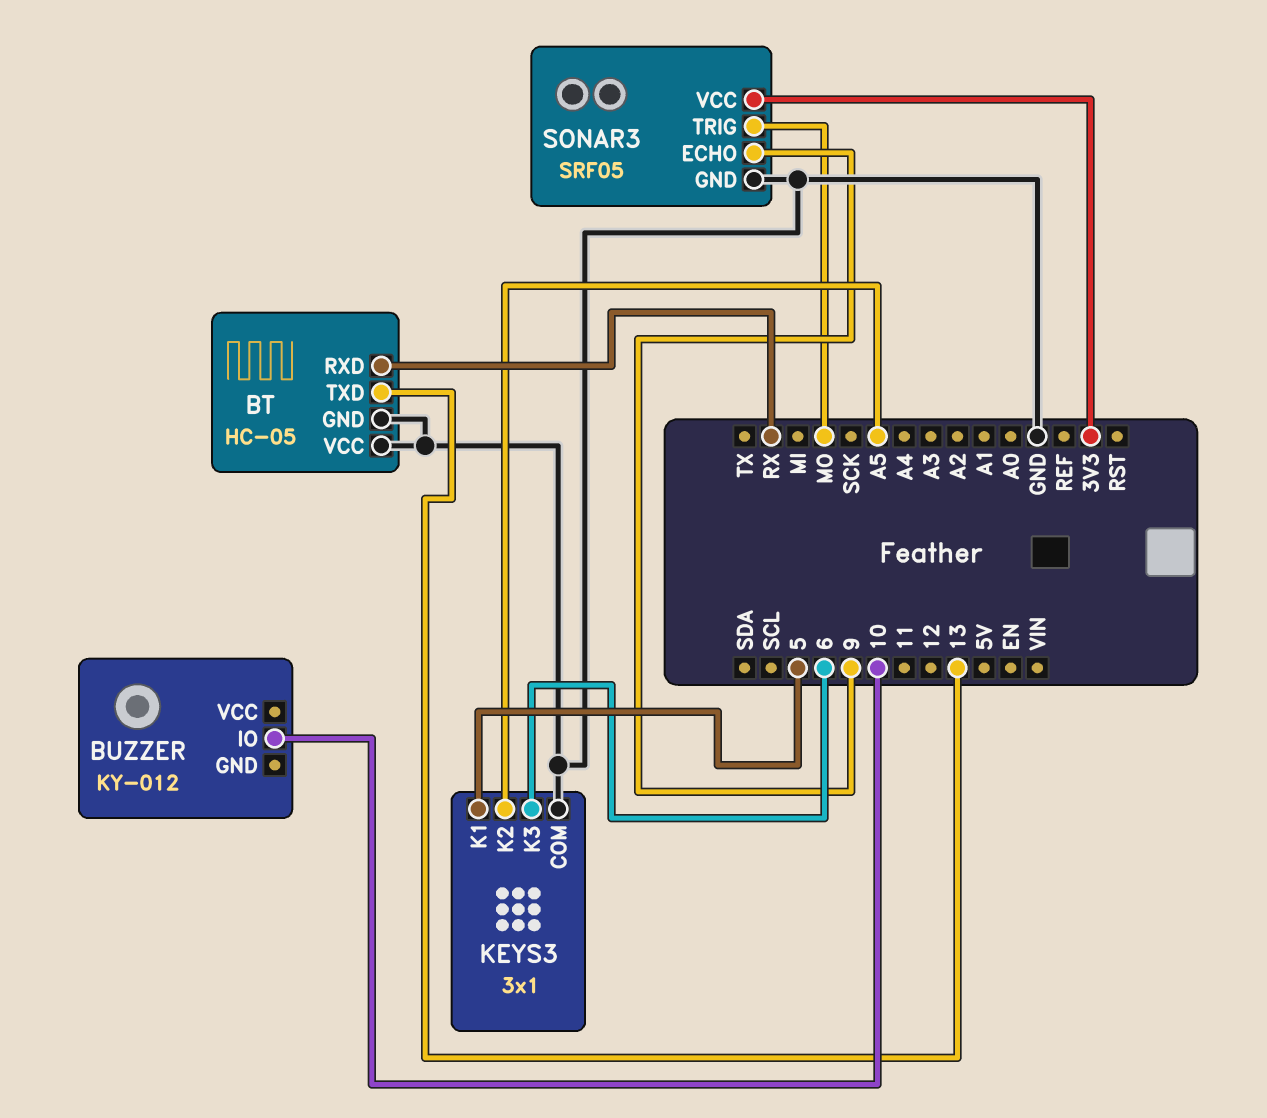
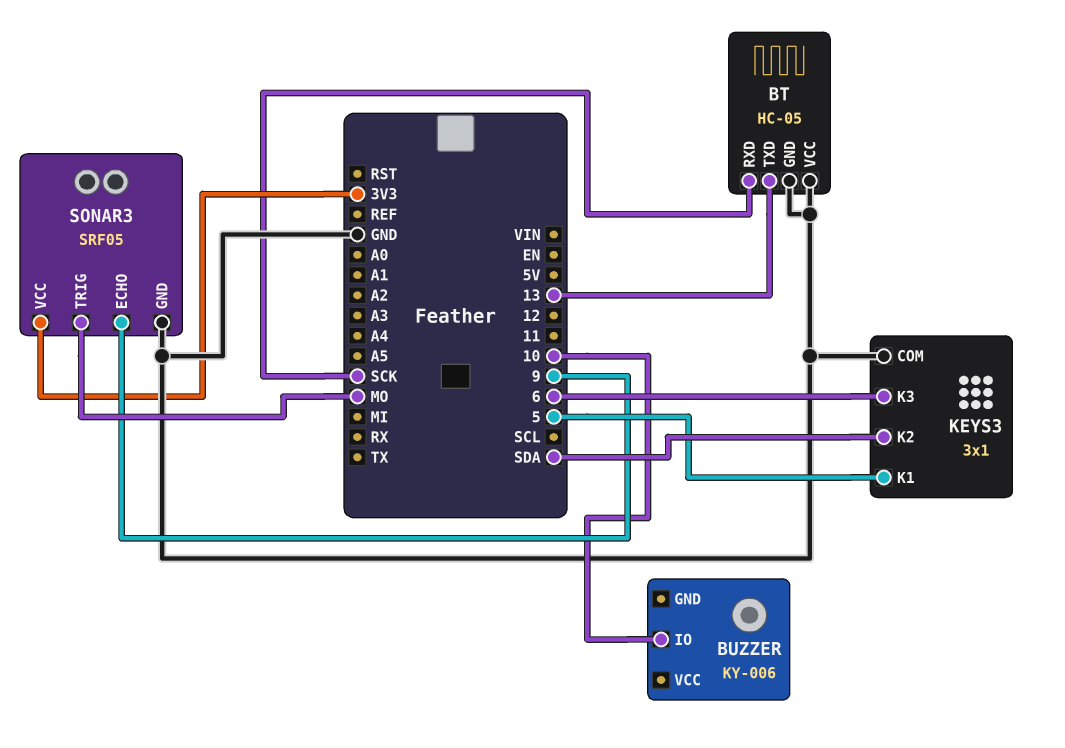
BT pin RXD: RX -> SCK
BUZZER: KY-012 -> KY-006
KEYS3 pin K2: A5 -> SDA

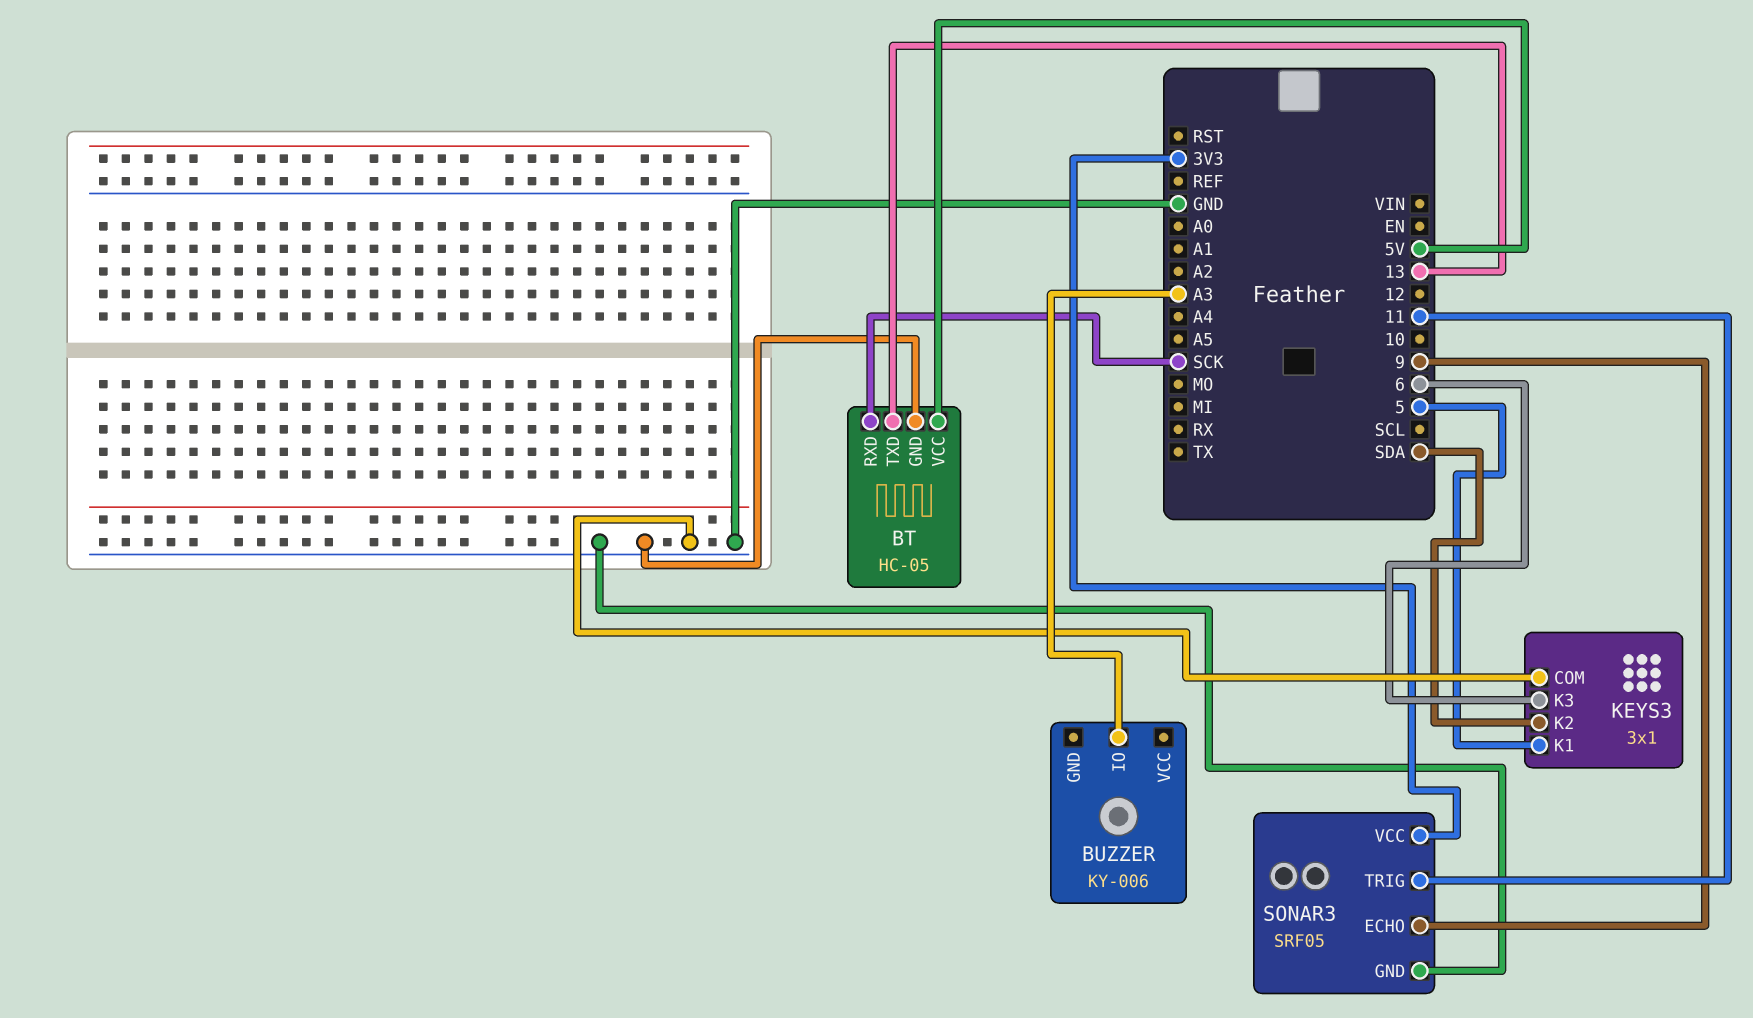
BT pin VCC: GND -> 5V
BUZZER pin IO: 10 -> A3
SONAR3 pin TRIG: MO -> 11

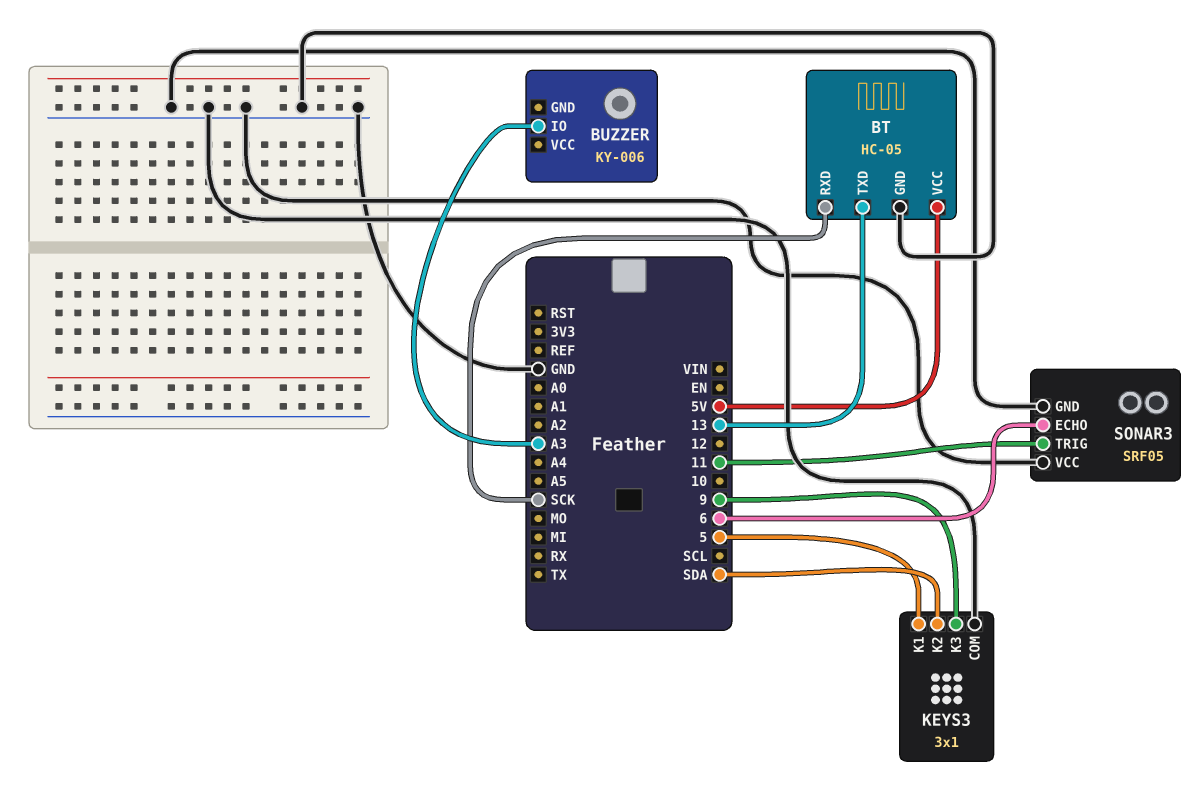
KEYS3 pin K3: 6 -> 9
SONAR3 pin ECHO: 9 -> 6
SONAR3 pin VCC: 3V3 -> GND

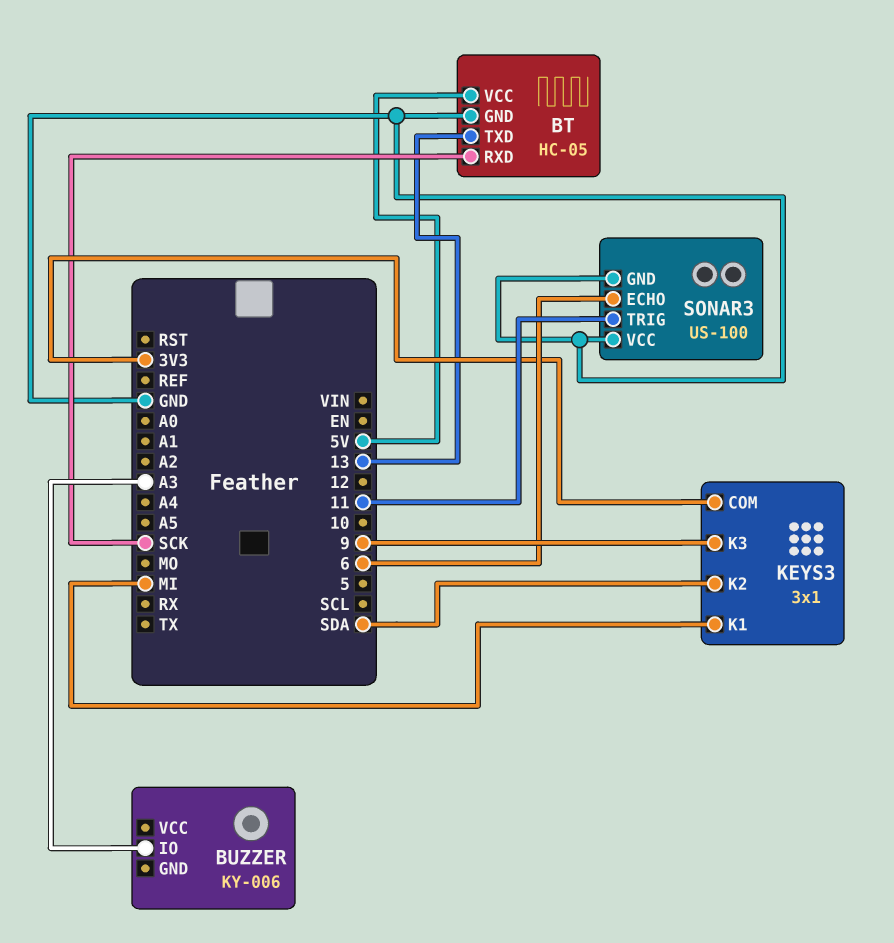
KEYS3 pin COM: GND -> 3V3
KEYS3 pin K1: 5 -> MI
SONAR3: SRF05 -> US-100

